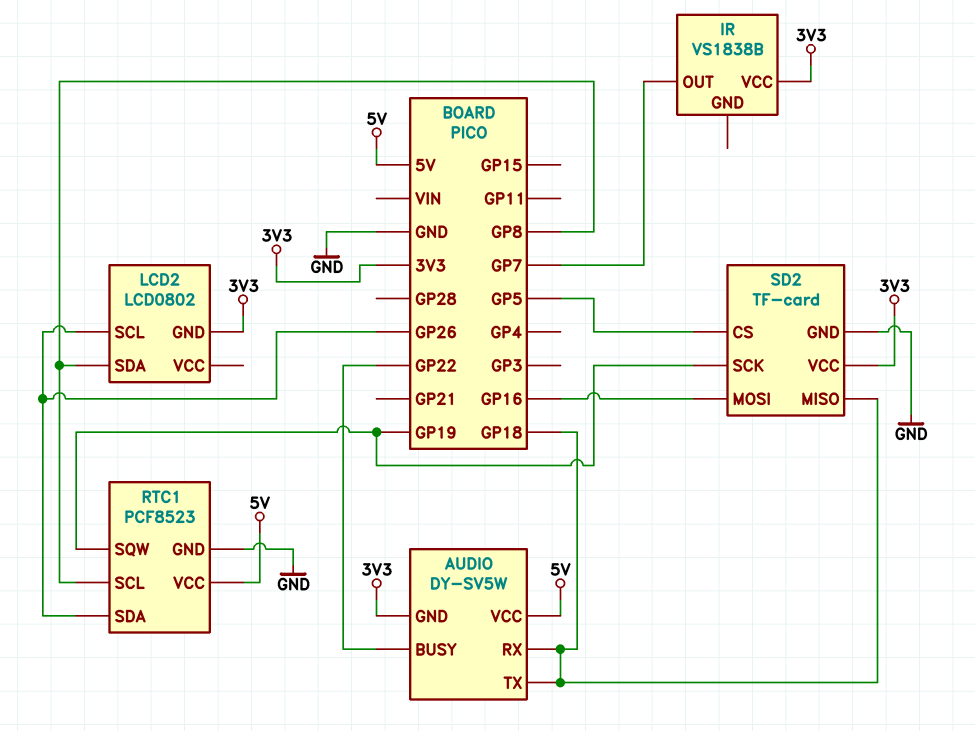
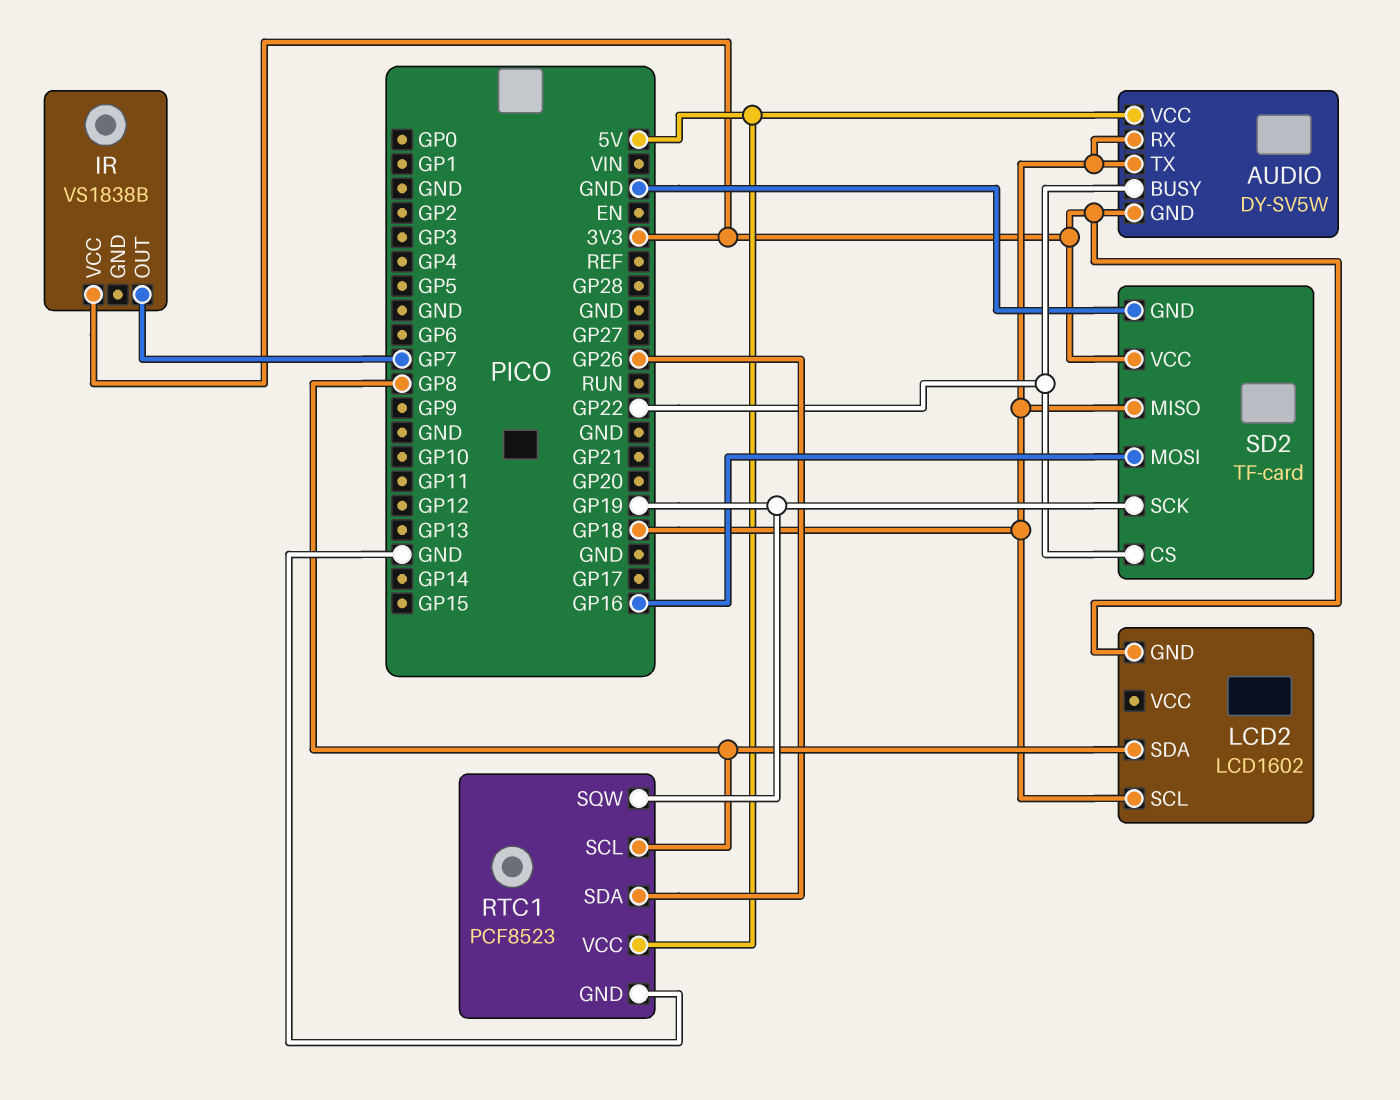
LCD2: LCD0802 -> LCD1602
LCD2 pin SCL: GP26 -> GP18
SD2 pin CS: GP5 -> GP22

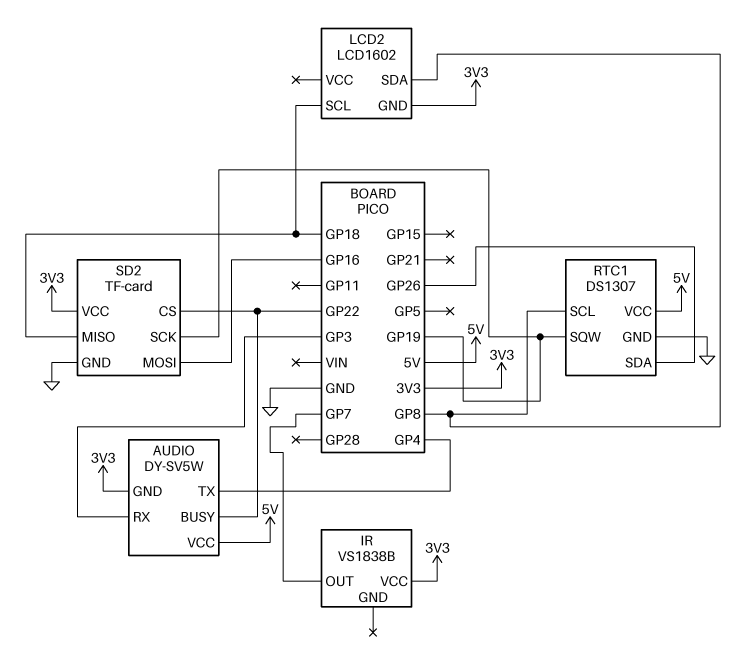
AUDIO pin RX: GP18 -> GP3
AUDIO pin TX: GP18 -> GP4
RTC1: PCF8523 -> DS1307

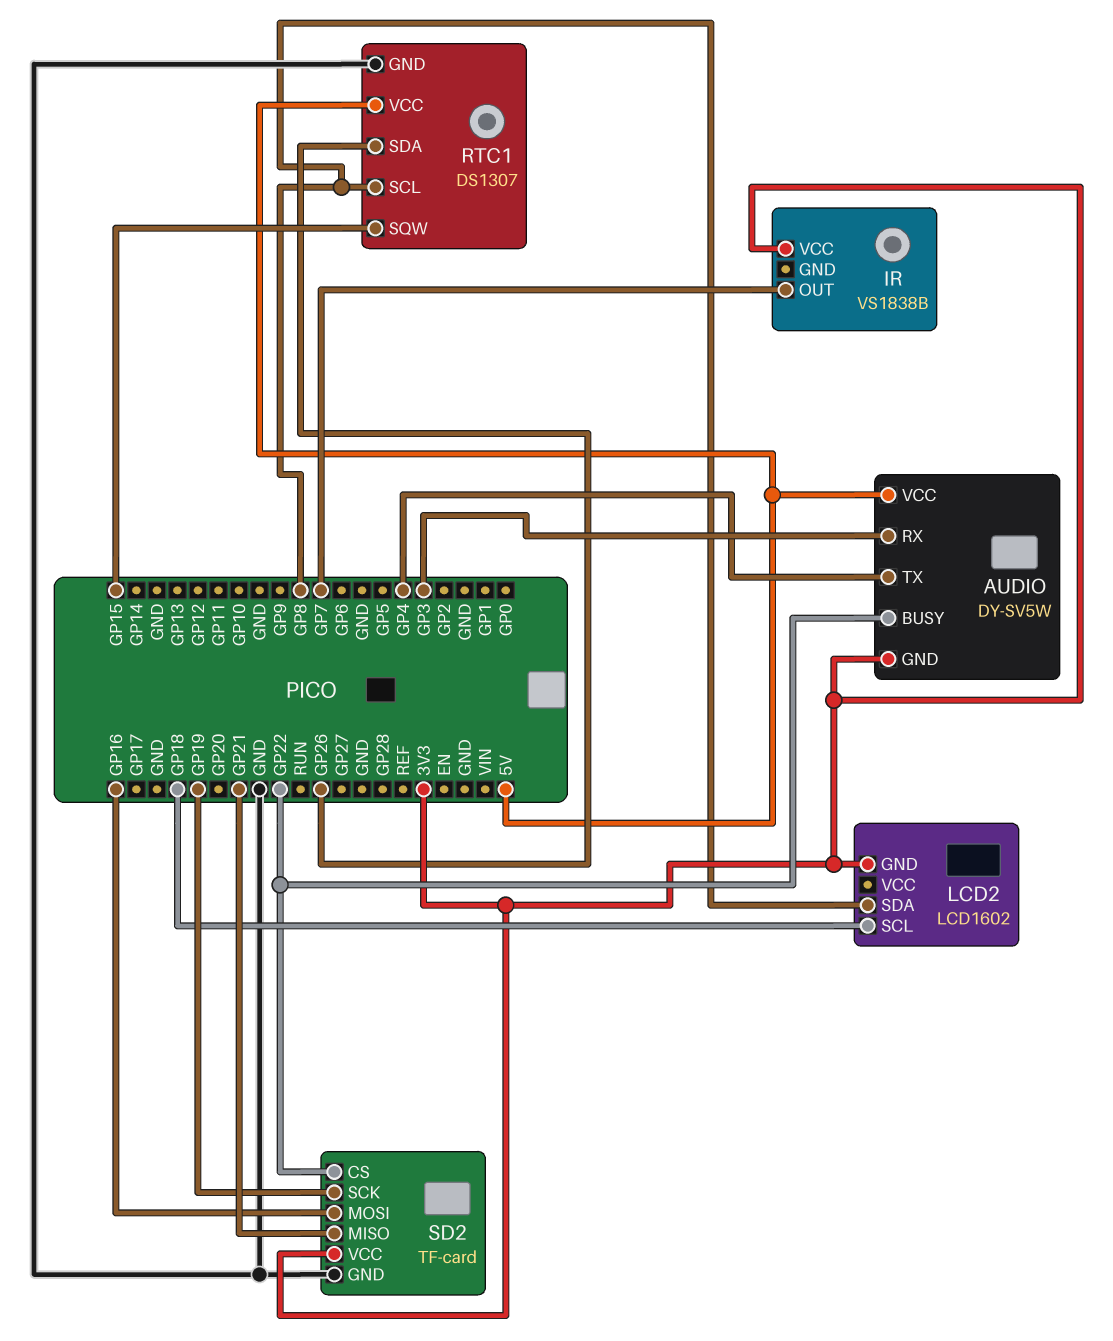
RTC1 pin SQW: GP19 -> GP15
SD2 pin MISO: GP18 -> GP21

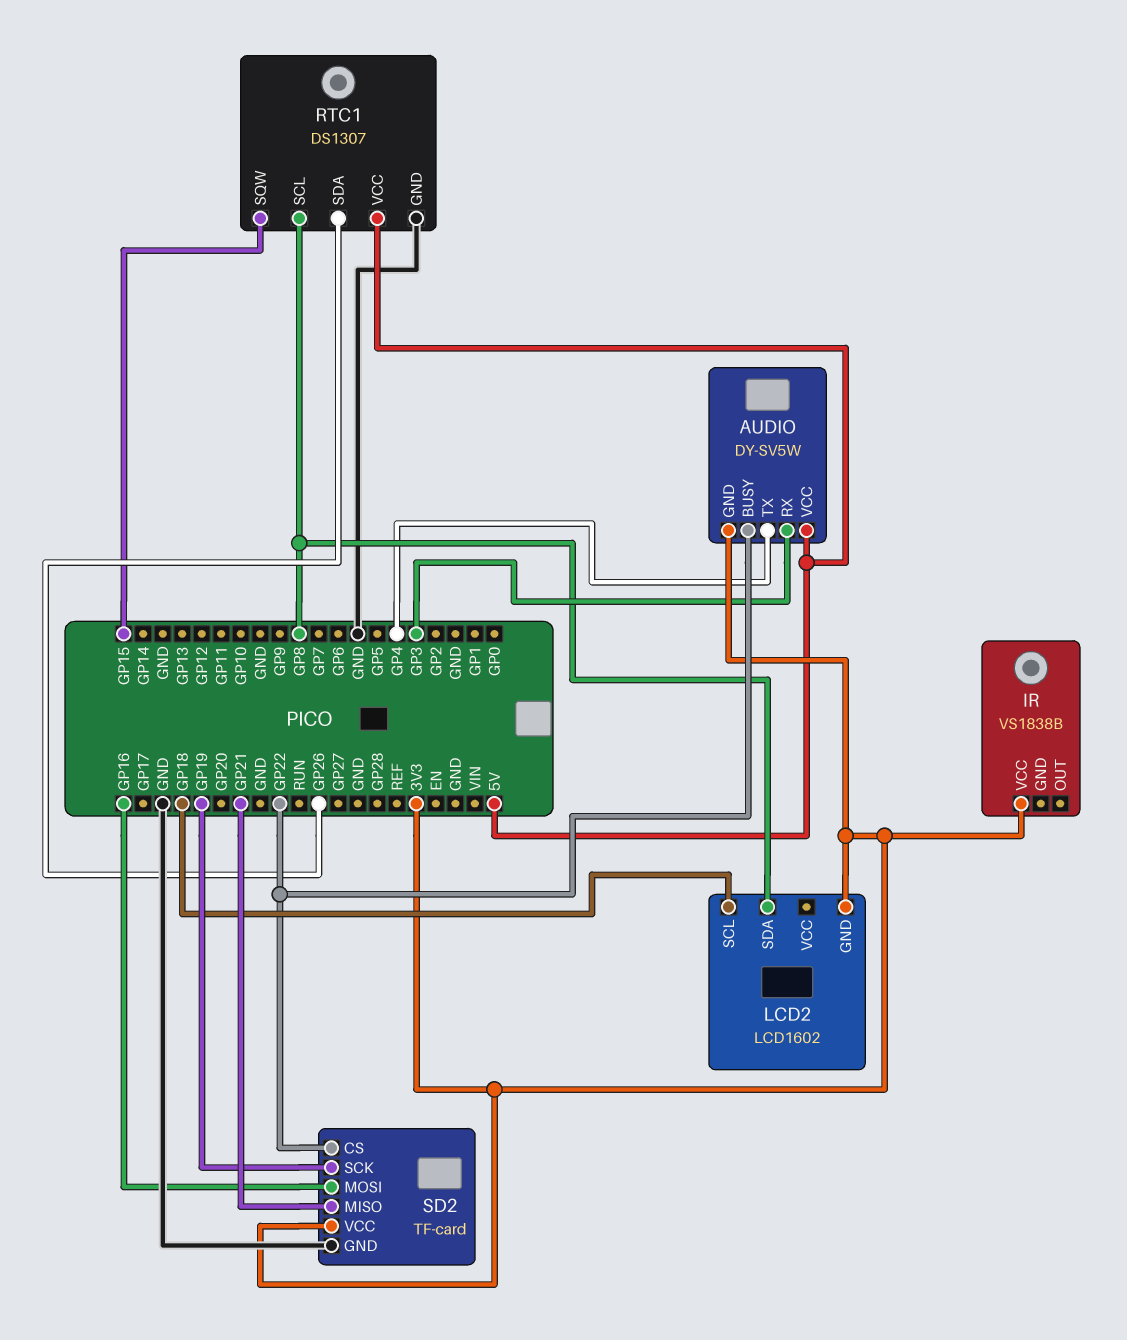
IR pin OUT: GP7 -> none

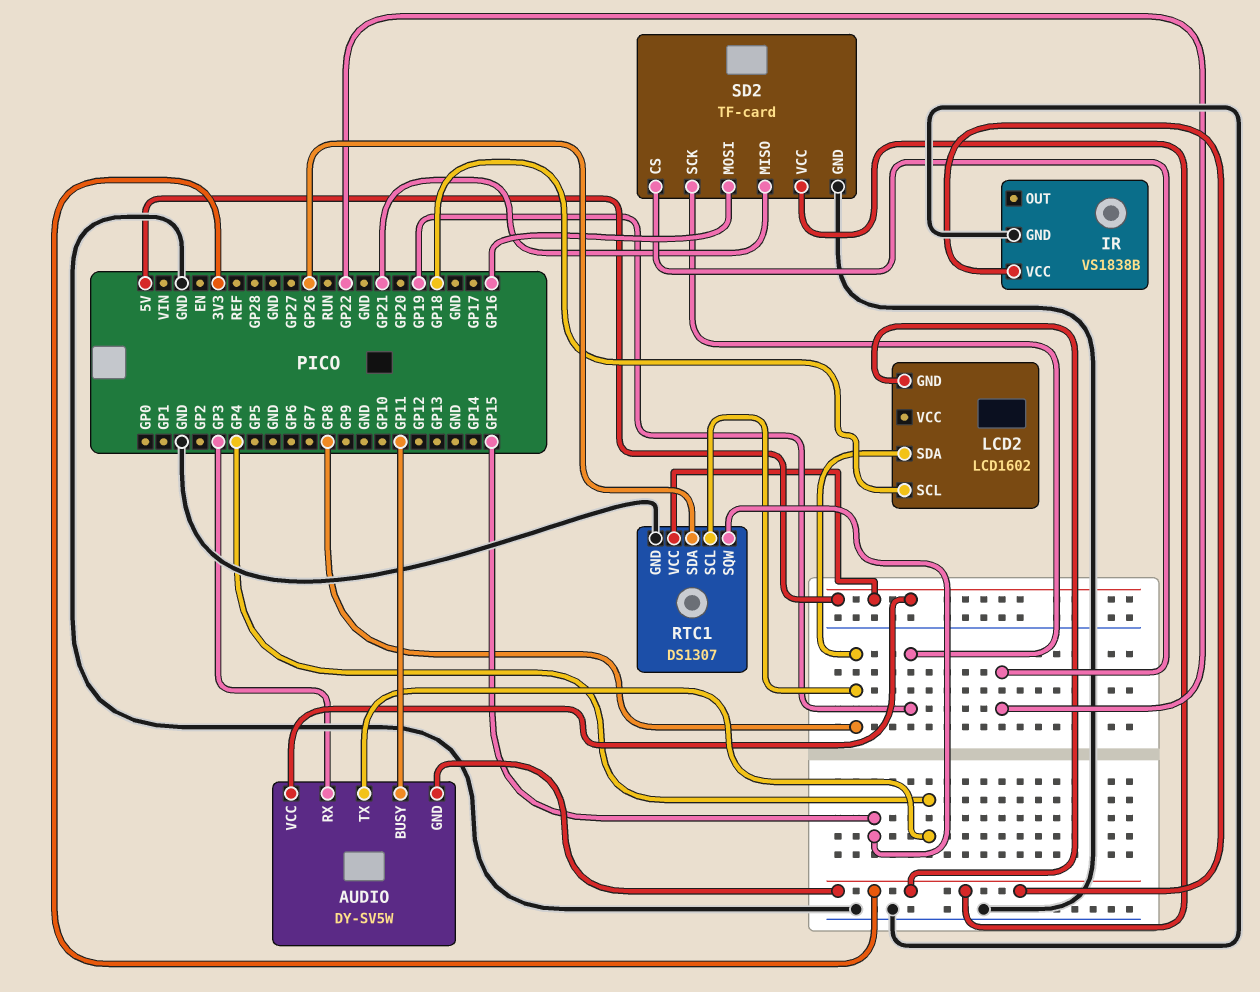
AUDIO pin BUSY: GP22 -> GP11
IR pin GND: none -> GND

